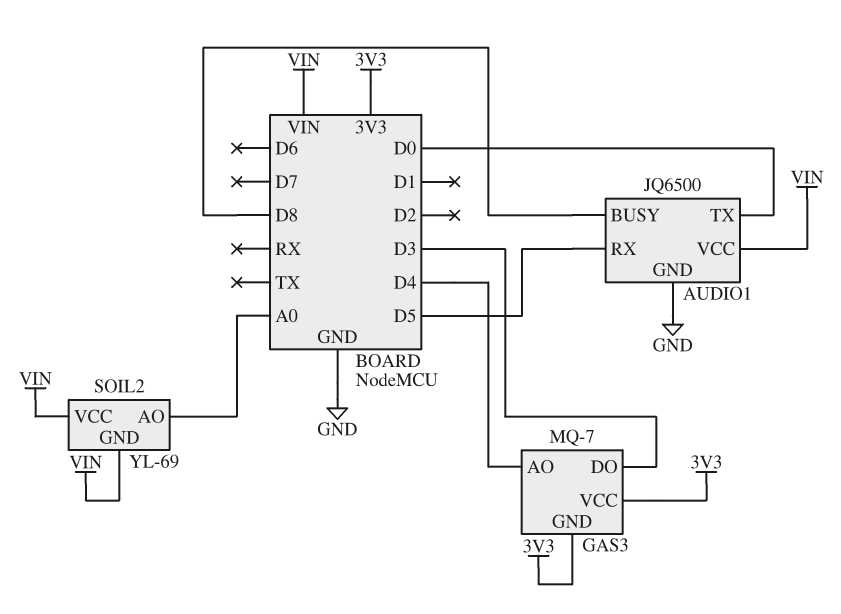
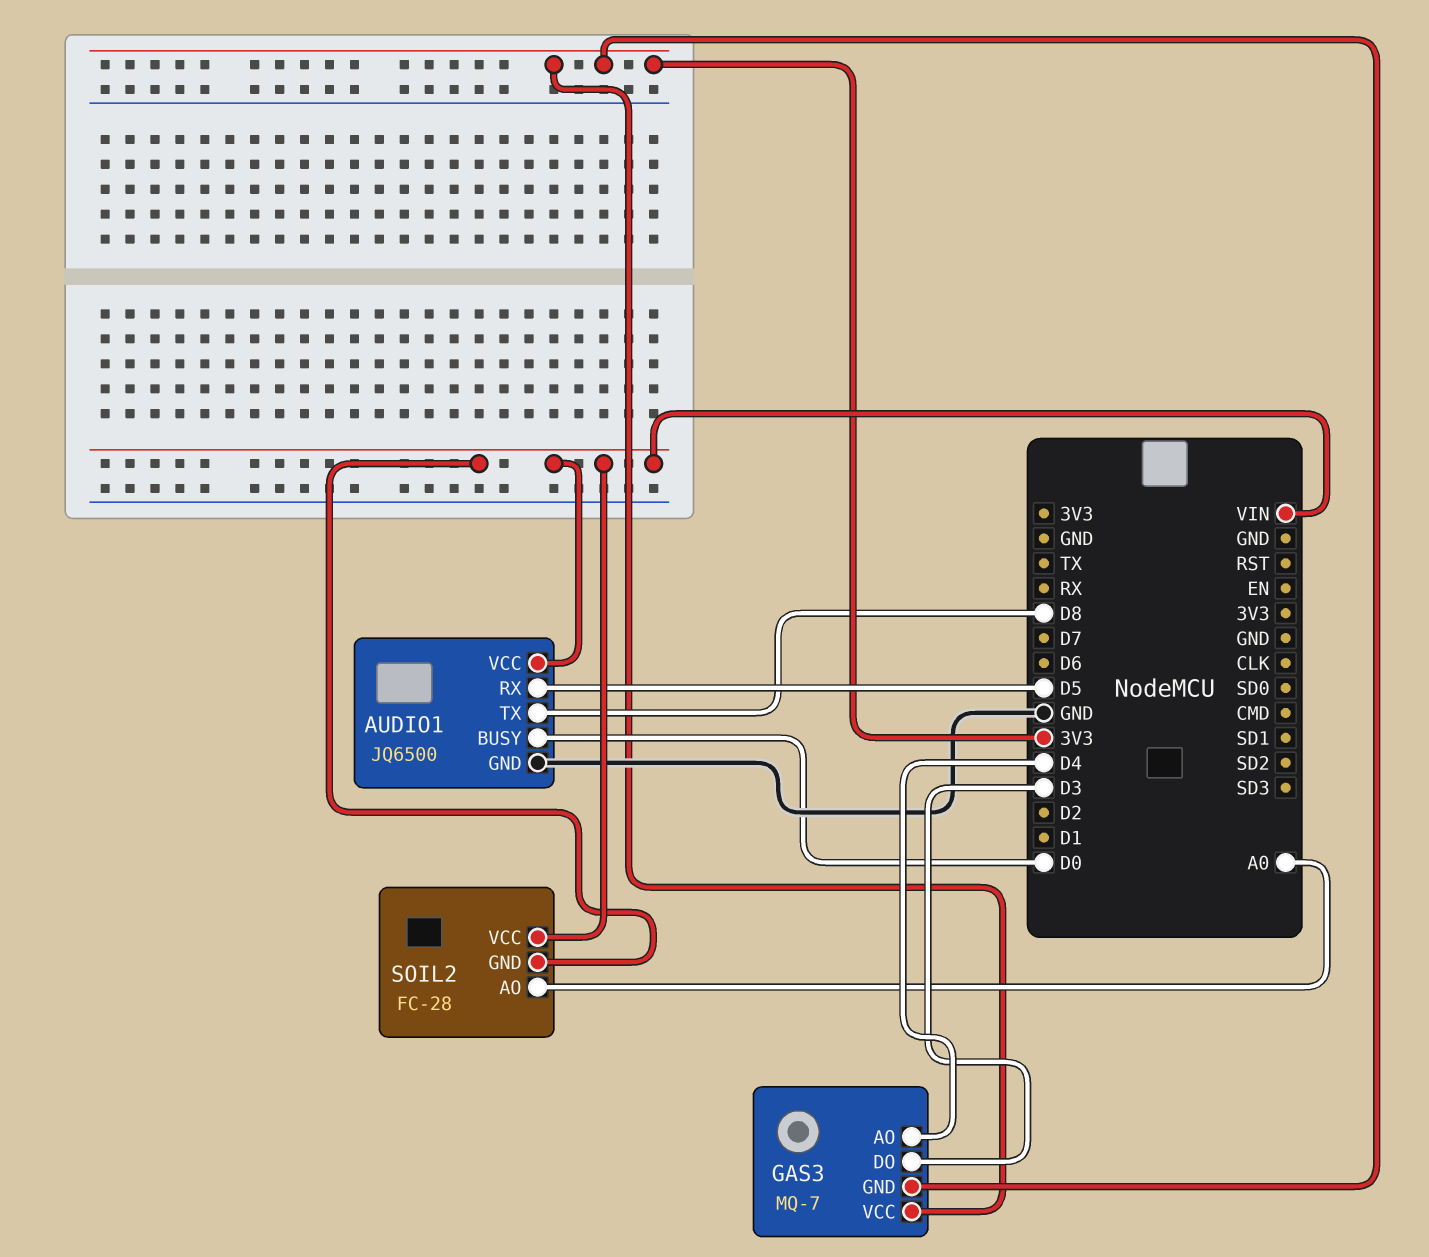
AUDIO1 pin BUSY: D8 -> D0
AUDIO1 pin TX: D0 -> D8
SOIL2: YL-69 -> FC-28

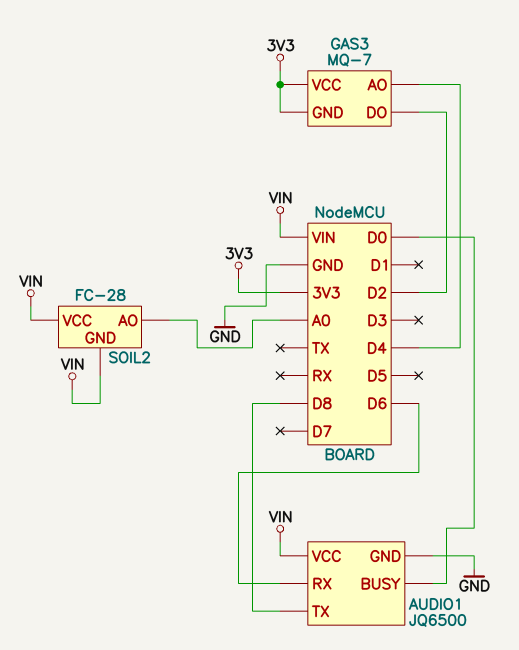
AUDIO1 pin RX: D5 -> D6
GAS3 pin DO: D3 -> D2

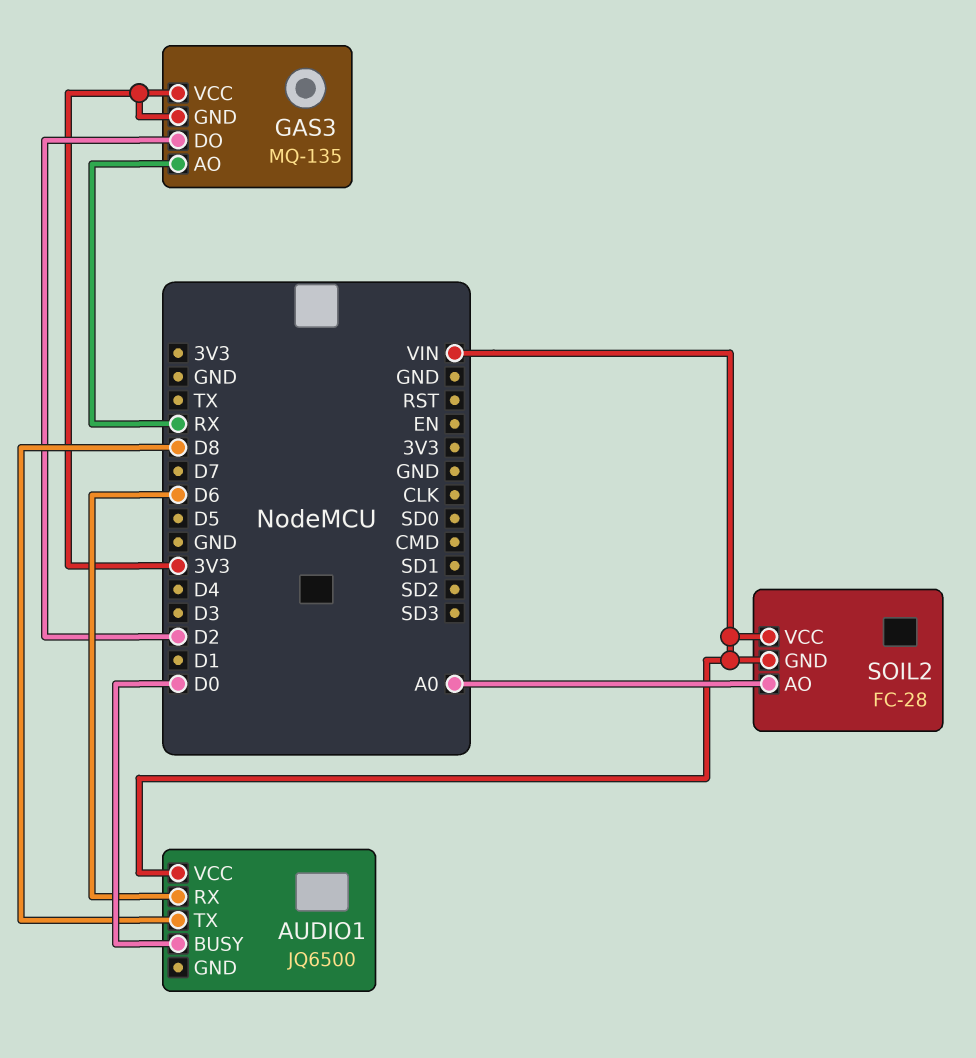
AUDIO1 pin GND: GND -> none
GAS3: MQ-7 -> MQ-135
GAS3 pin AO: D4 -> RX

